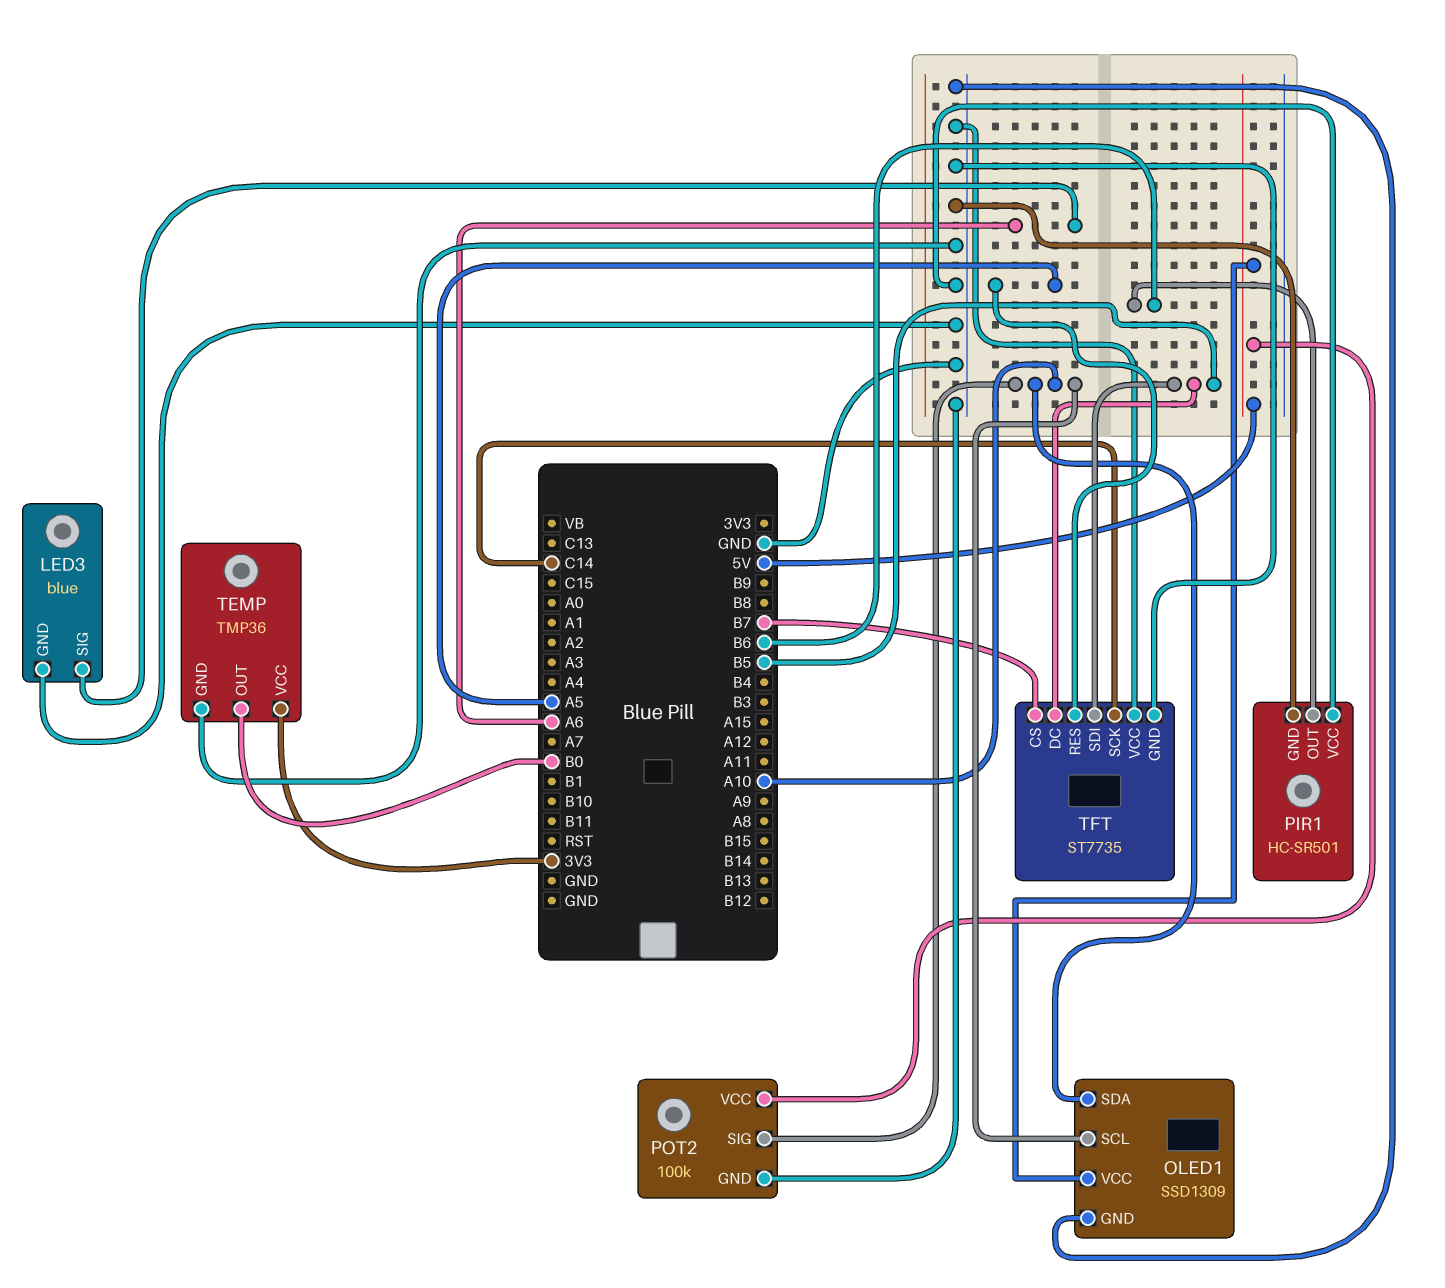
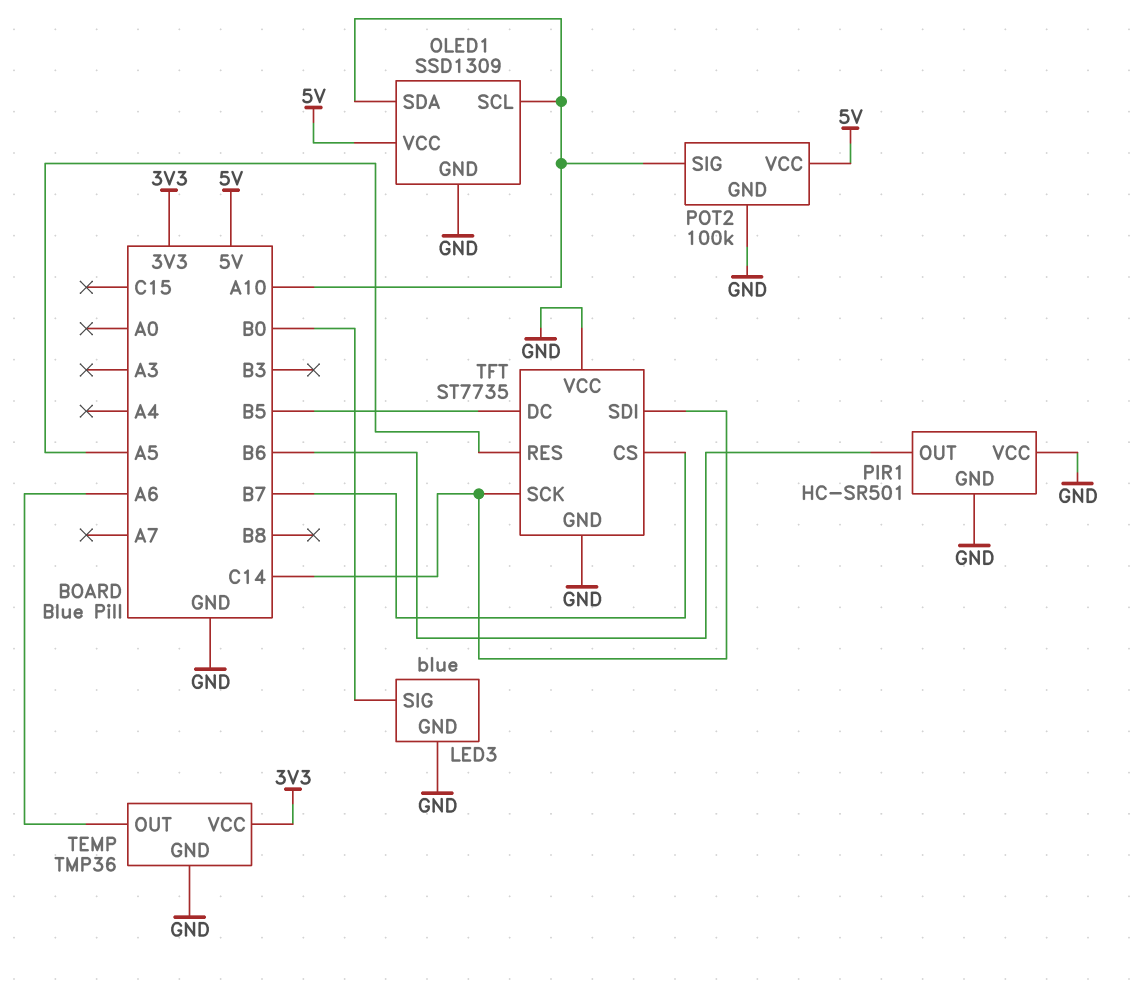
LED3 pin SIG: A6 -> B0
TEMP pin OUT: B0 -> A6
TFT pin SDI: B5 -> C14

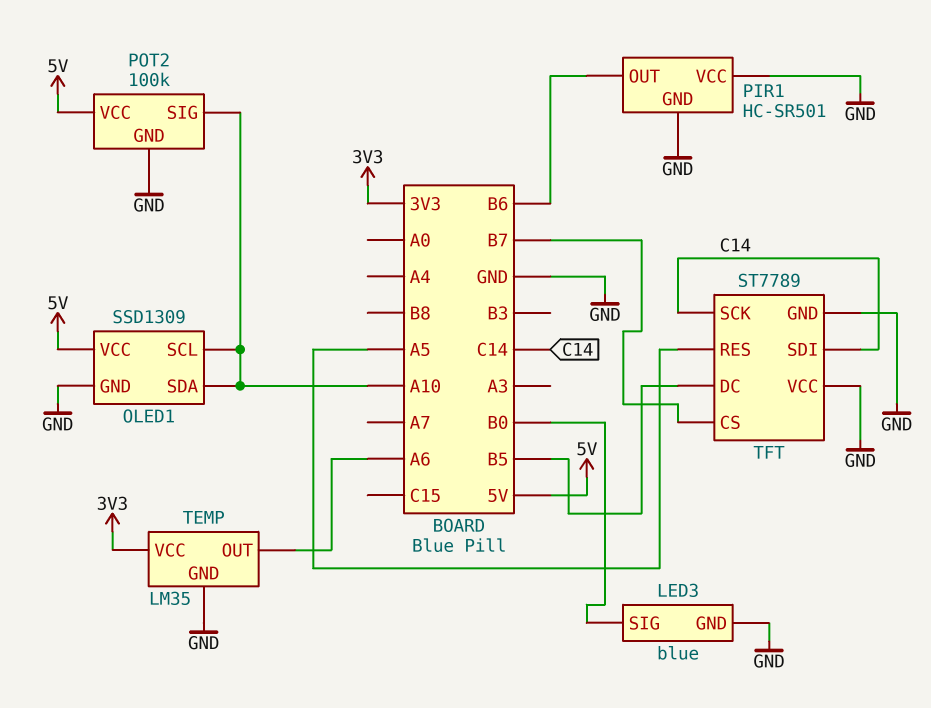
TEMP: TMP36 -> LM35
TFT: ST7735 -> ST7789

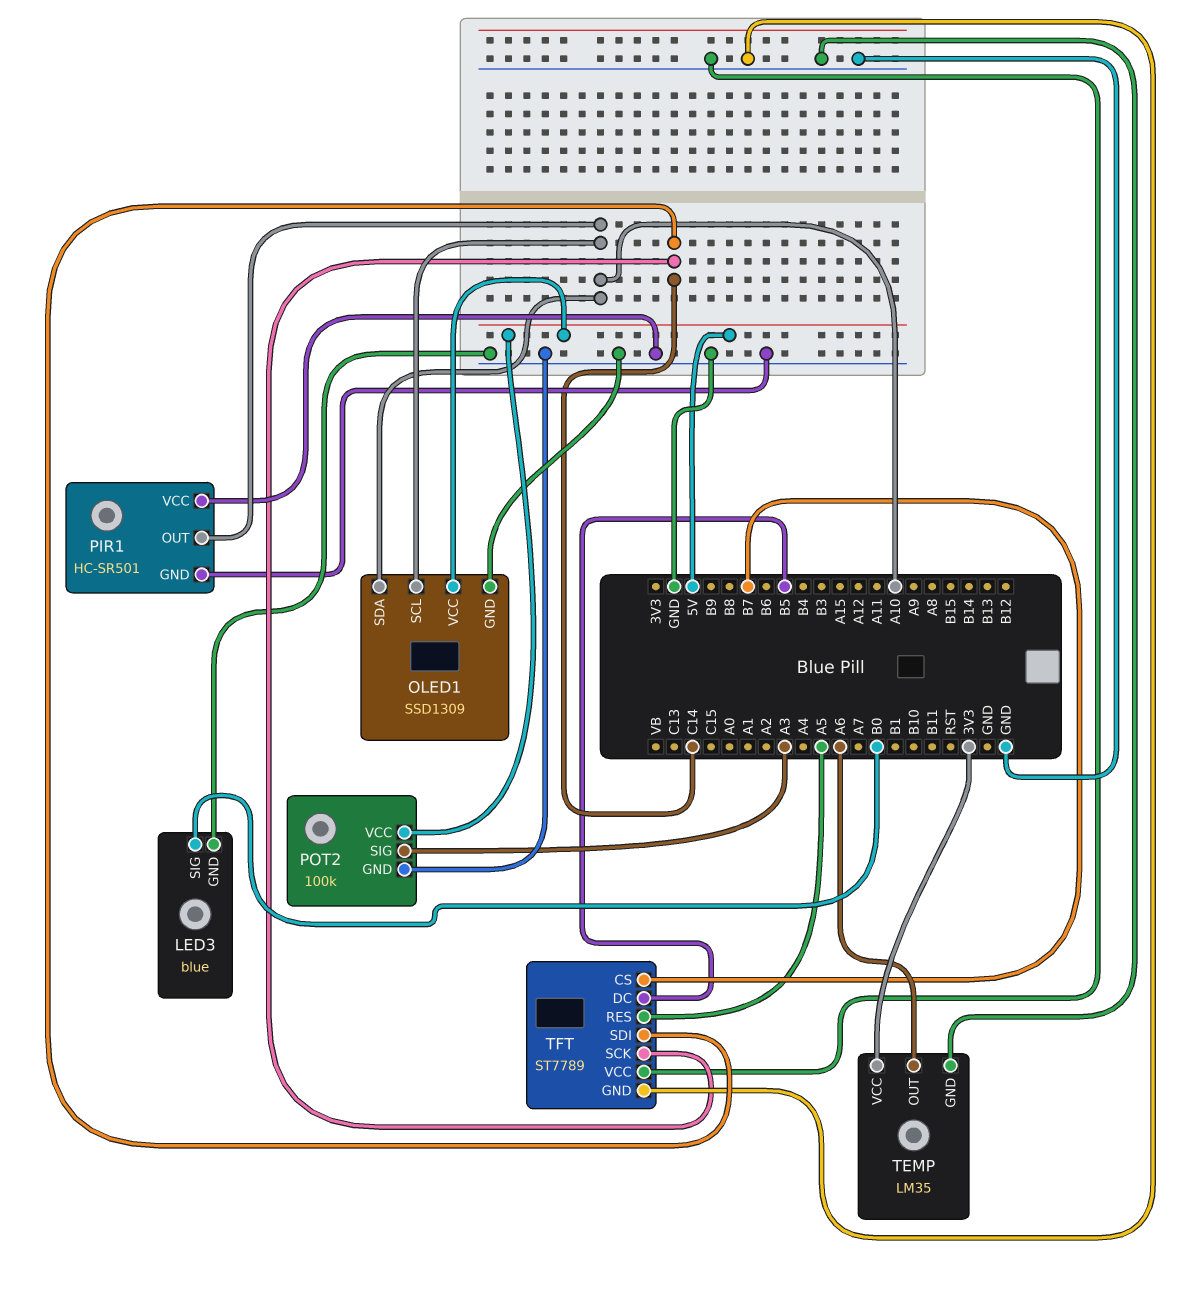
PIR1 pin OUT: B6 -> A10
POT2 pin SIG: A10 -> A3

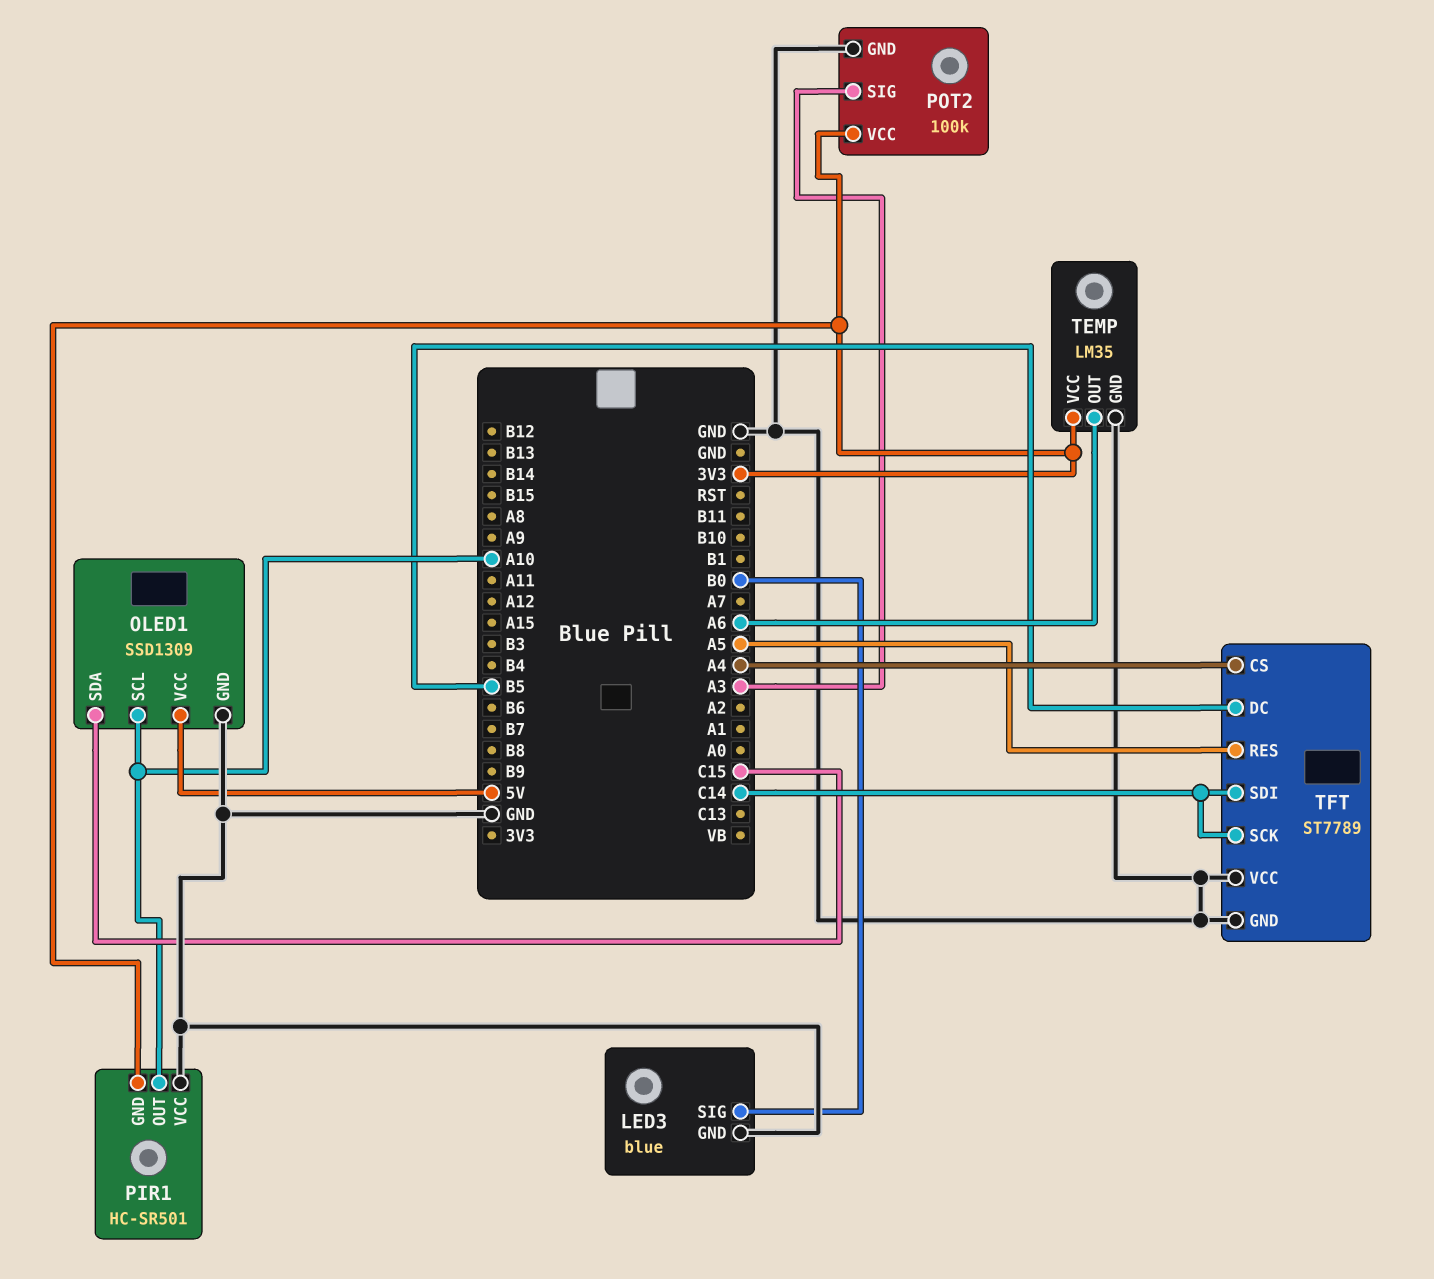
OLED1 pin SDA: A10 -> C15
PIR1 pin GND: GND -> 3V3
POT2 pin VCC: 5V -> 3V3
TFT pin CS: B7 -> A4

